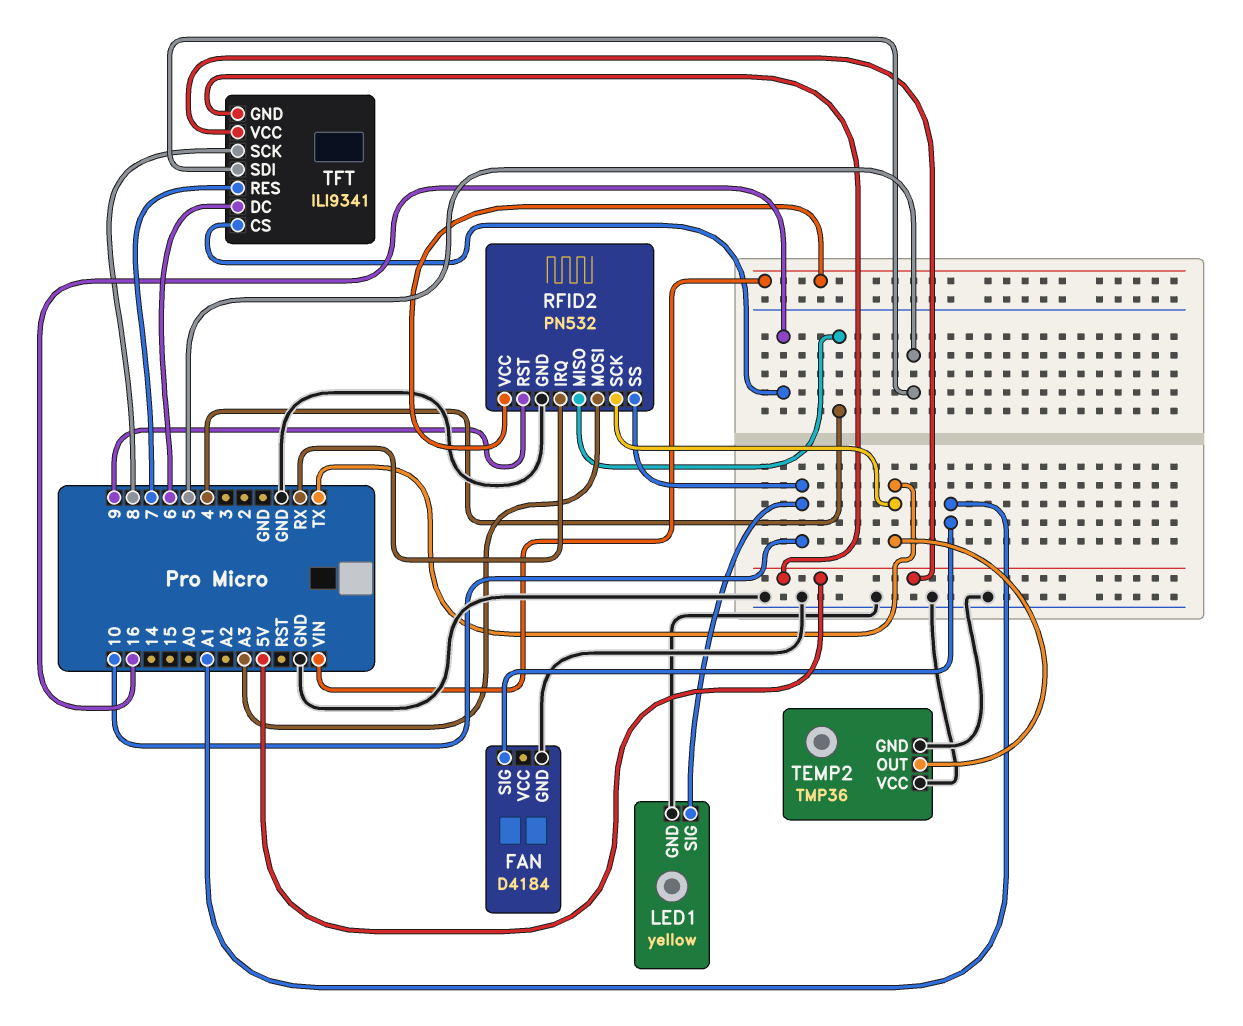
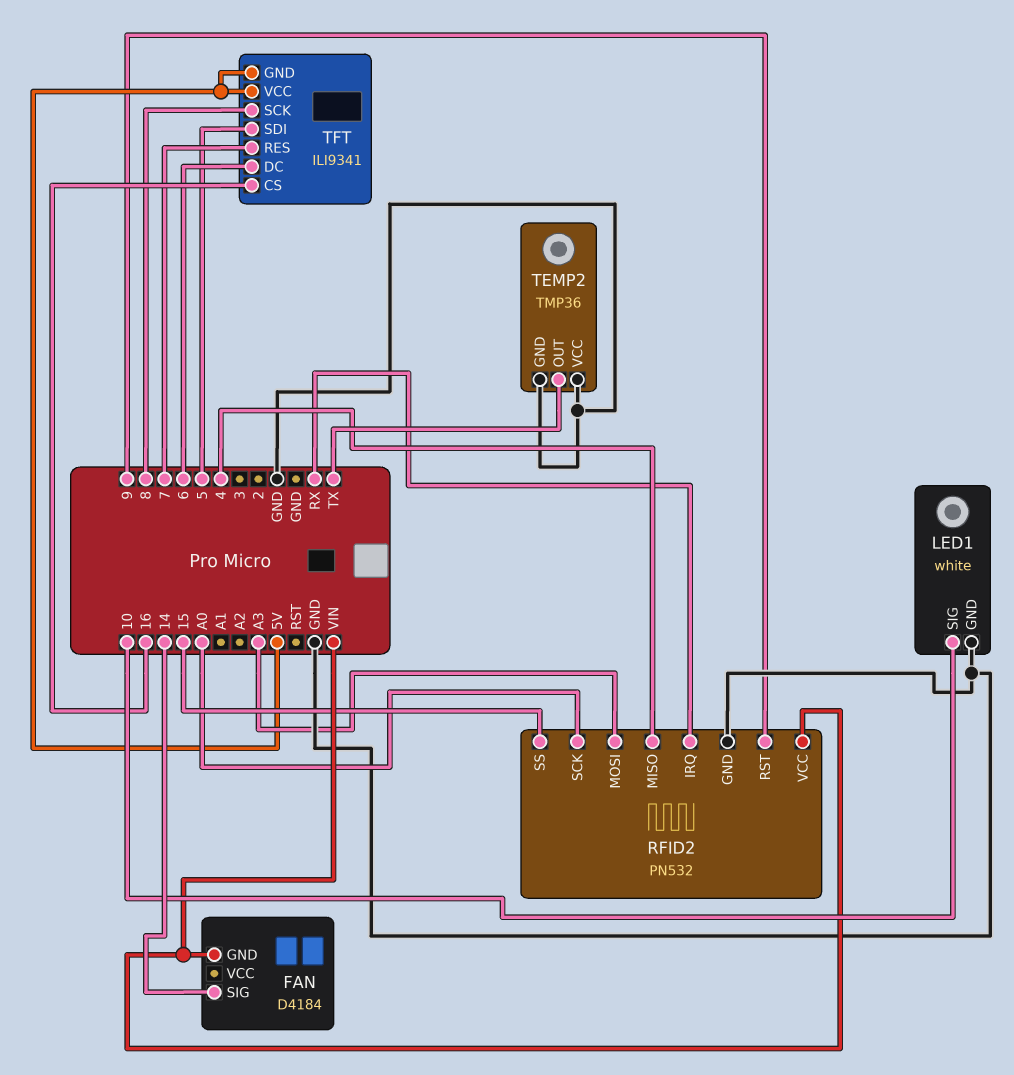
FAN pin GND: GND -> VIN
FAN pin SIG: A1 -> 14
LED1: yellow -> white
RFID2 pin SCK: TX -> A0
RFID2 pin SS: 10 -> 15

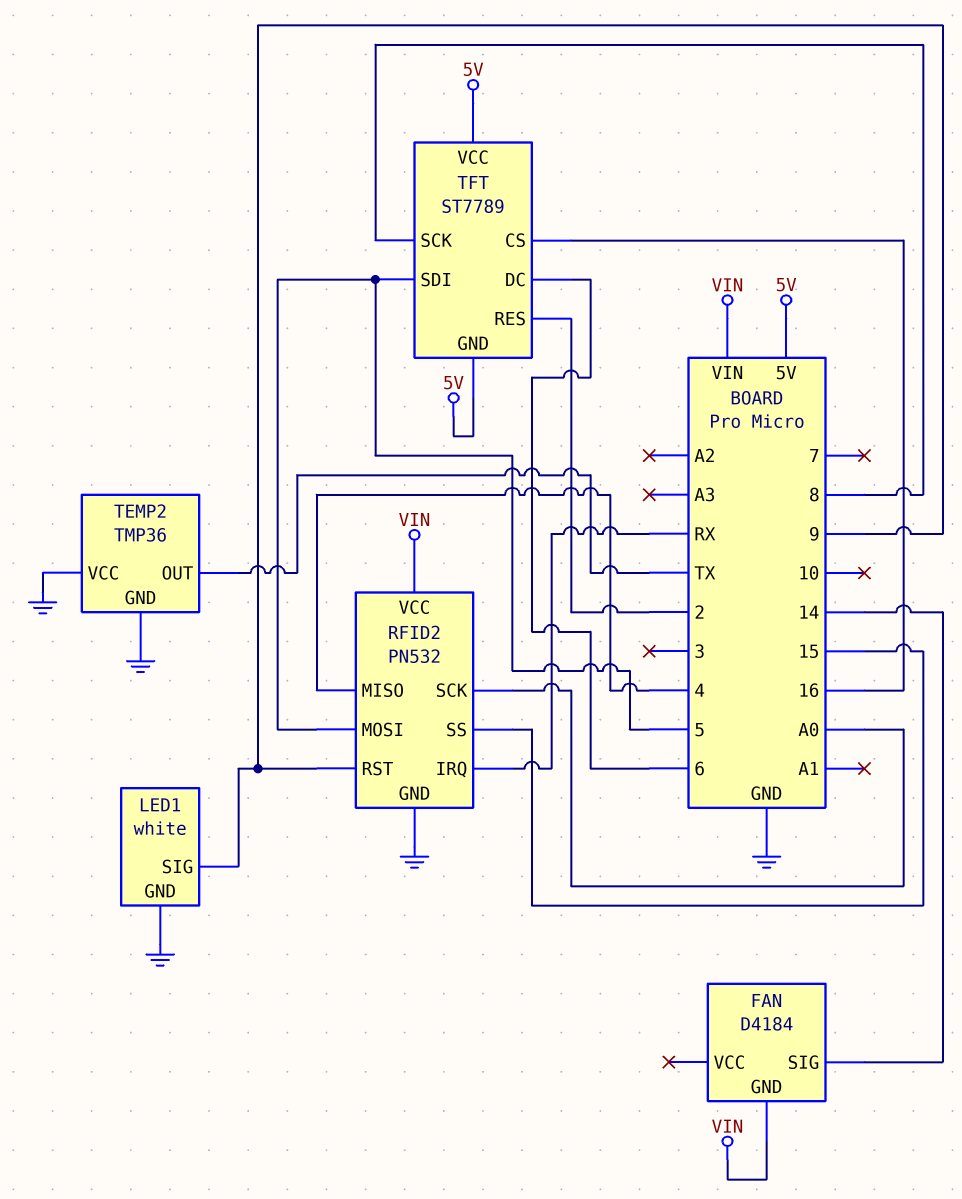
LED1 pin SIG: 10 -> 9
RFID2 pin MOSI: A3 -> 5
TFT: ILI9341 -> ST7789
TFT pin RES: 7 -> 2

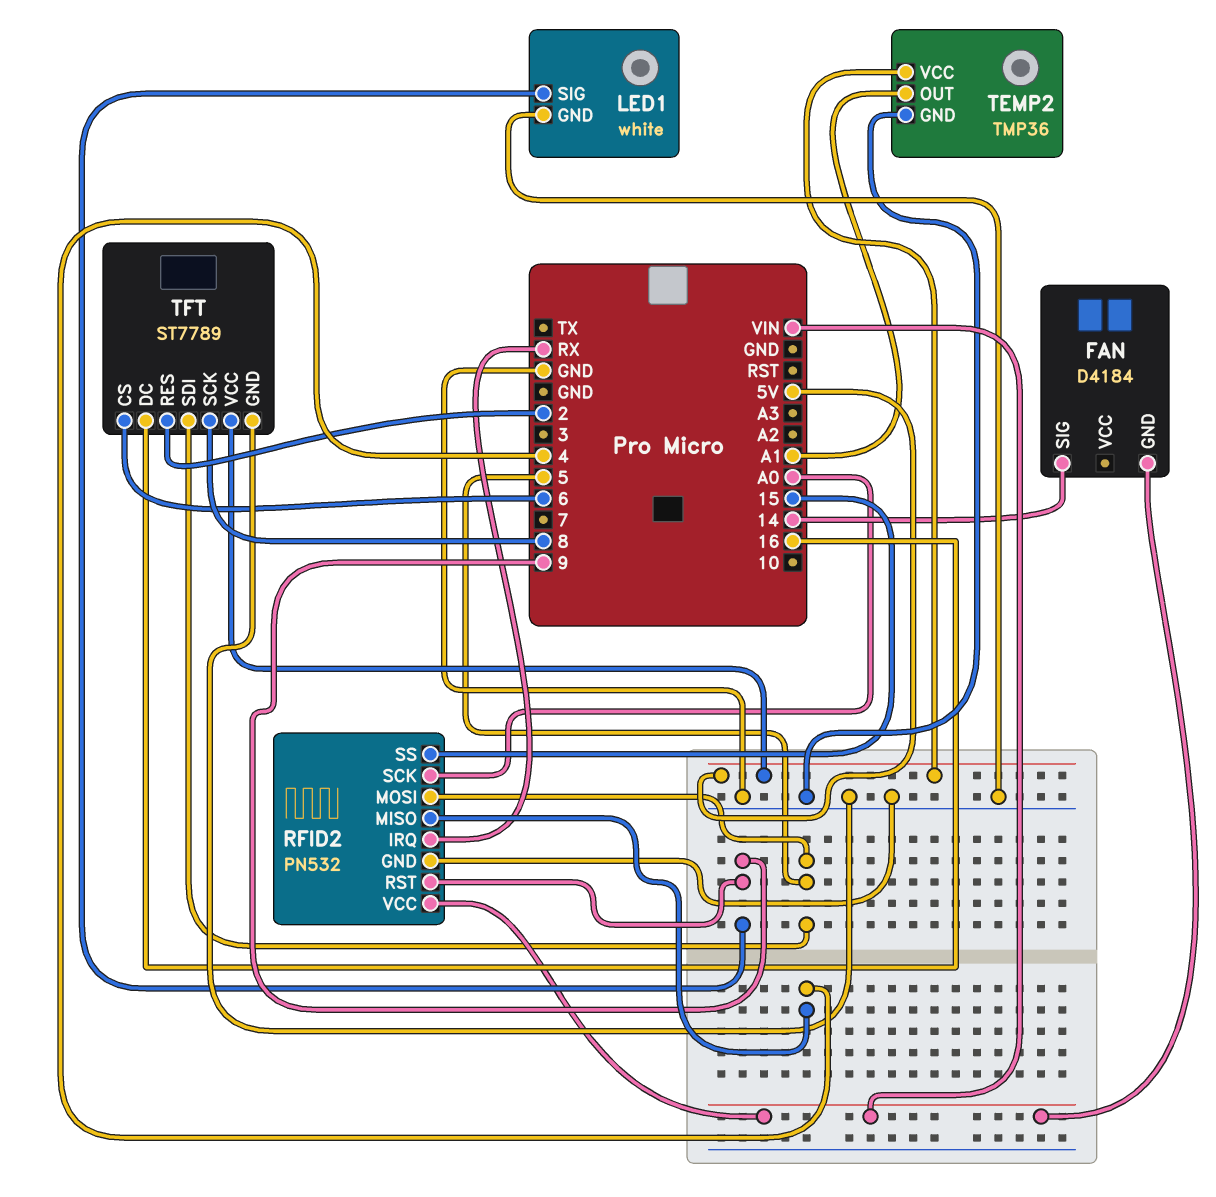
TEMP2 pin OUT: TX -> A1
TEMP2 pin VCC: GND -> 5V
TFT pin CS: 16 -> 6
TFT pin DC: 6 -> 16
TFT pin GND: 5V -> GND

